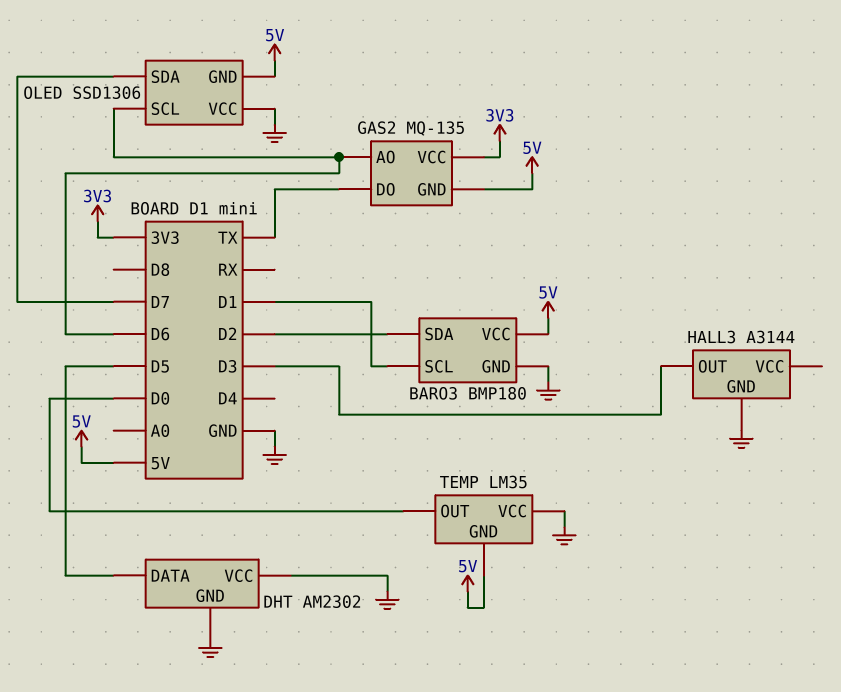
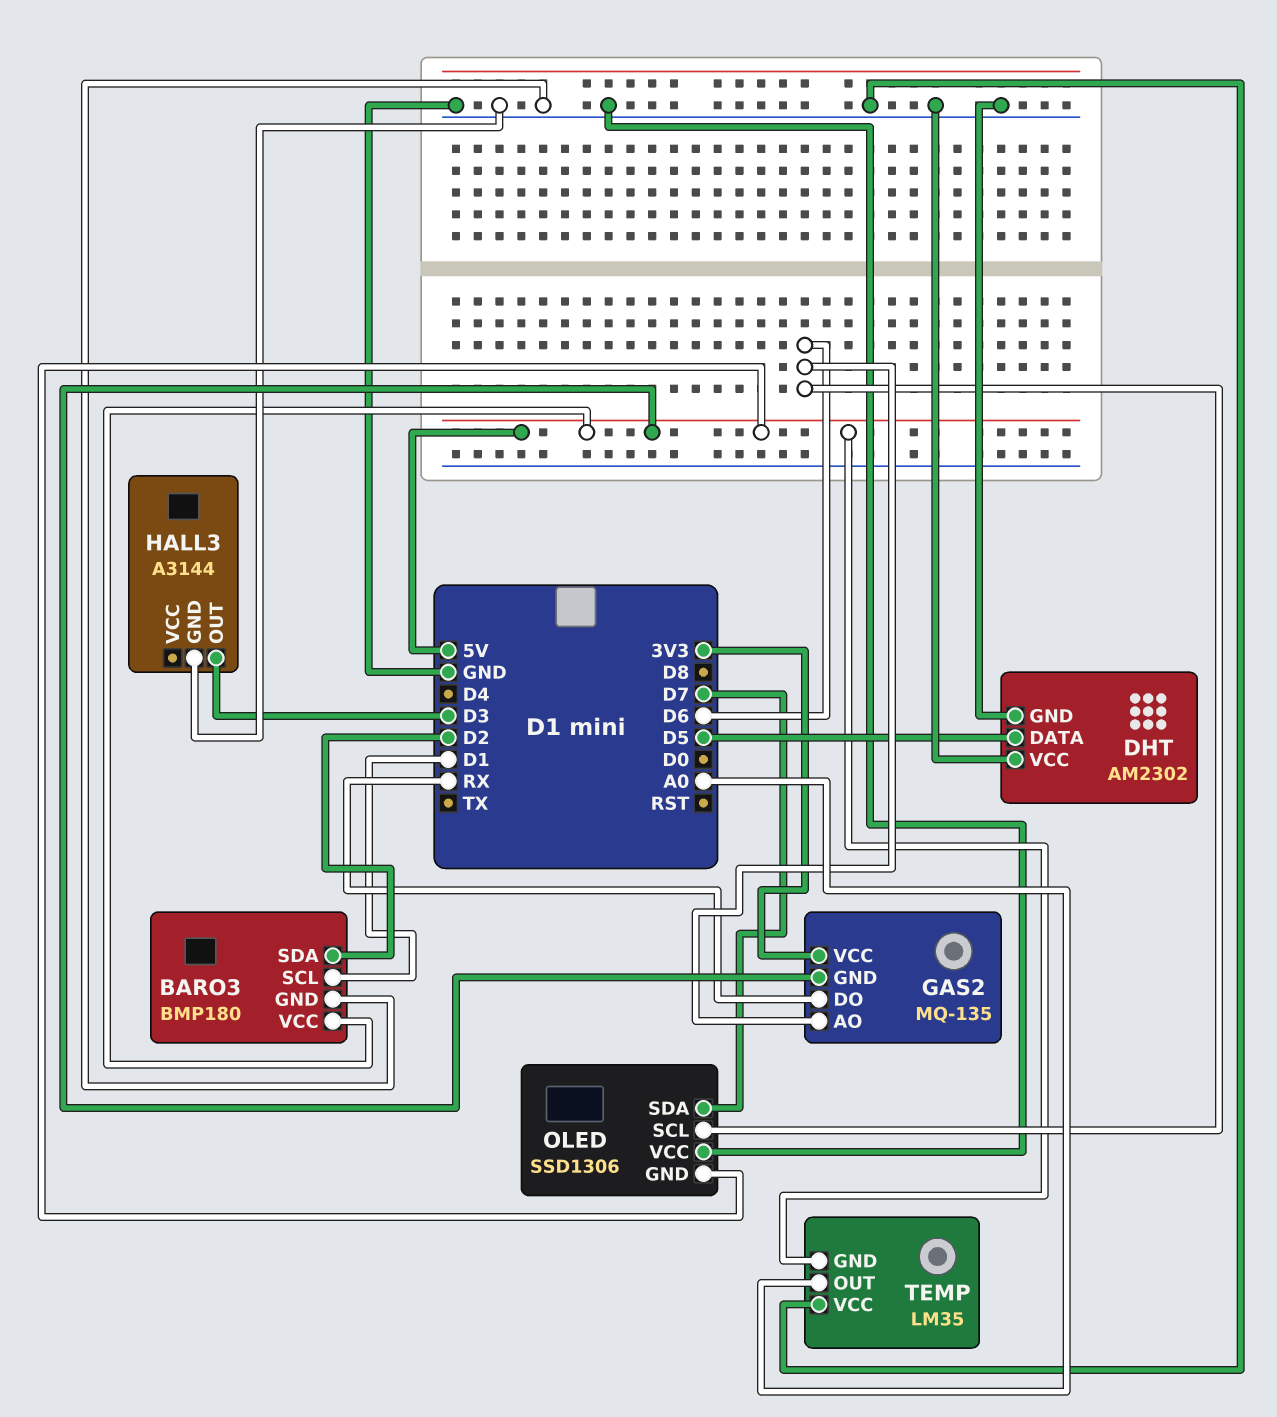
GAS2 pin DO: TX -> RX
TEMP pin OUT: D0 -> A0

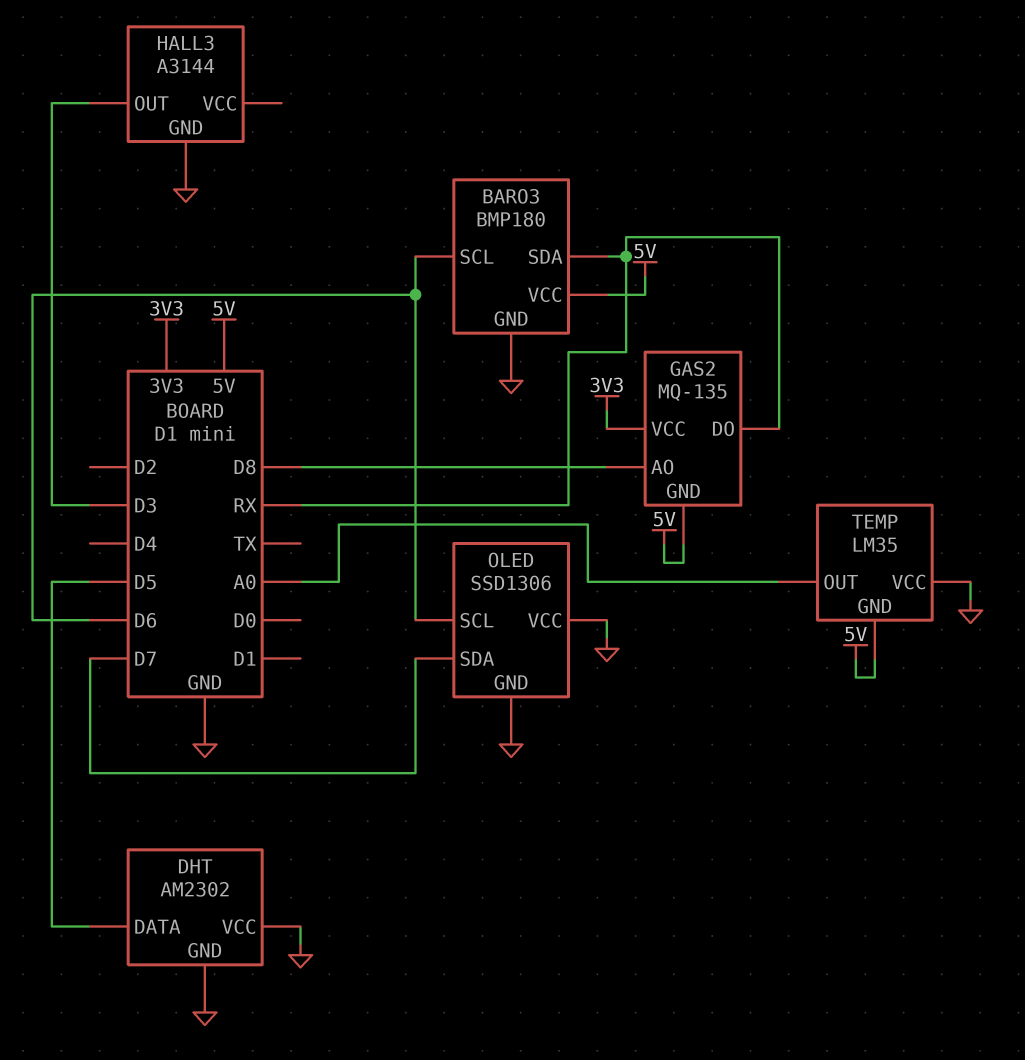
BARO3 pin SCL: D1 -> D6
BARO3 pin SDA: D2 -> RX
GAS2 pin AO: D6 -> D8
OLED pin GND: 5V -> GND

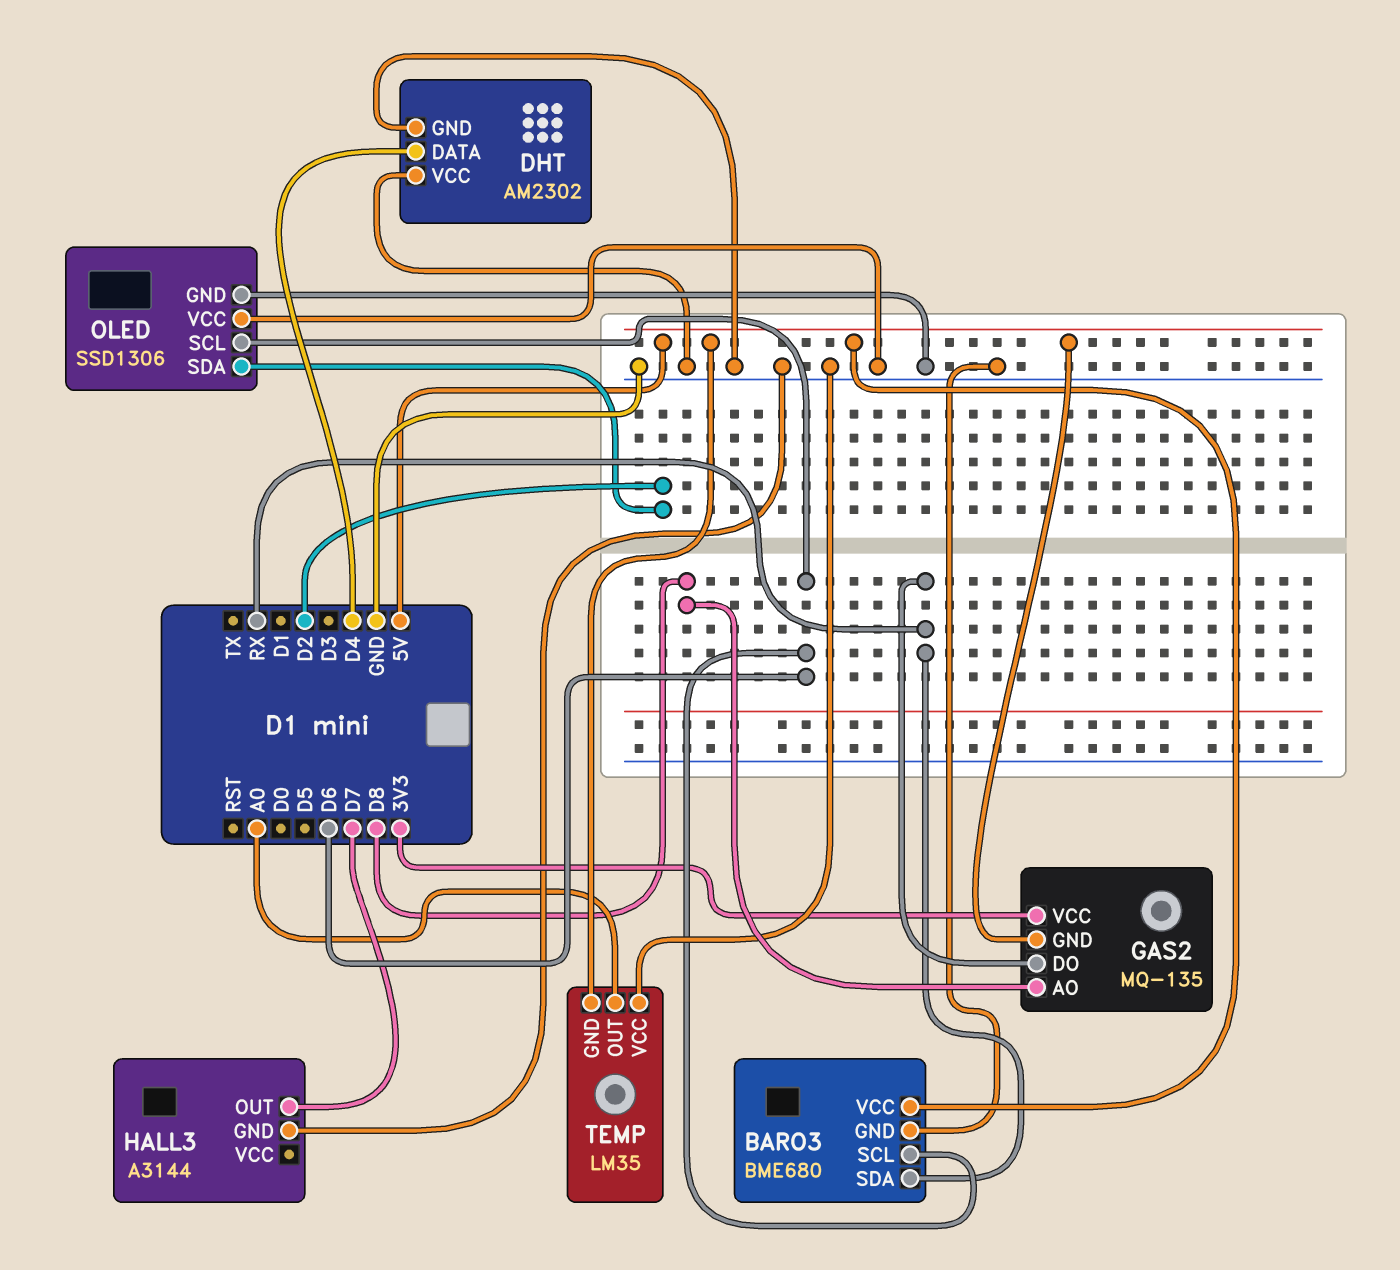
BARO3: BMP180 -> BME680
DHT pin DATA: D5 -> D4
HALL3 pin OUT: D3 -> D7
OLED pin SDA: D7 -> D2

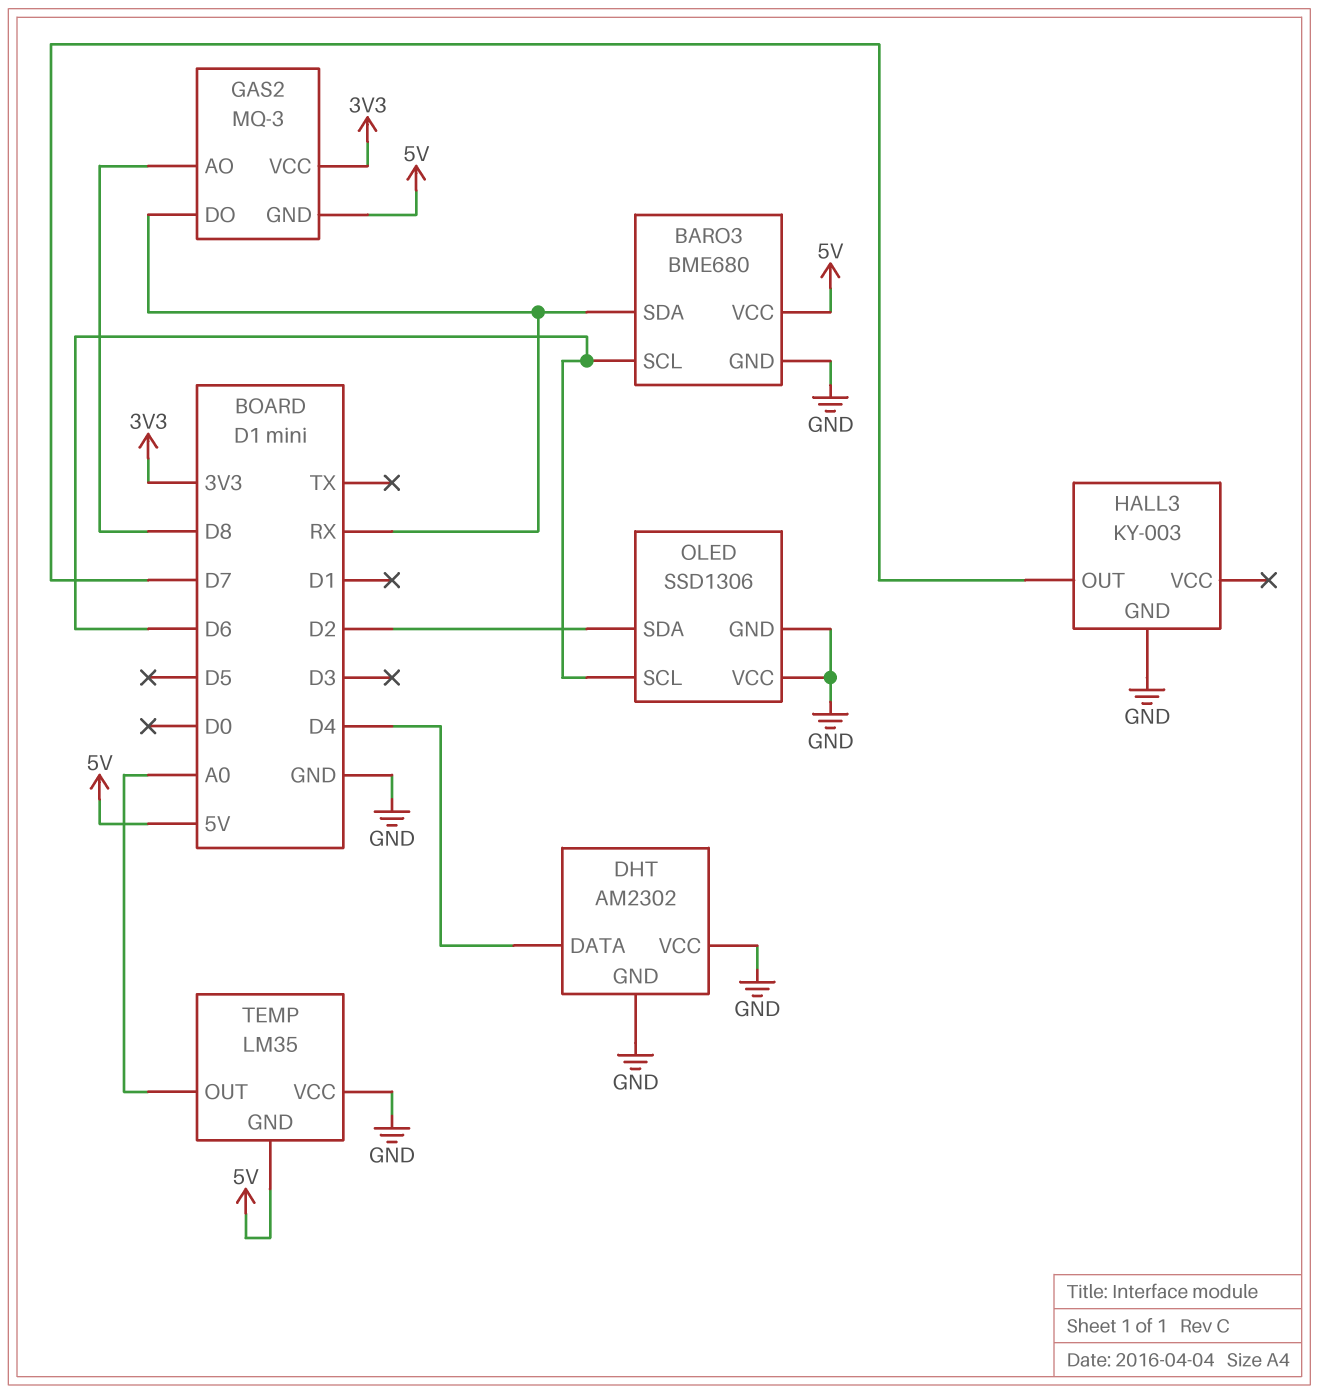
GAS2: MQ-135 -> MQ-3
HALL3: A3144 -> KY-003

